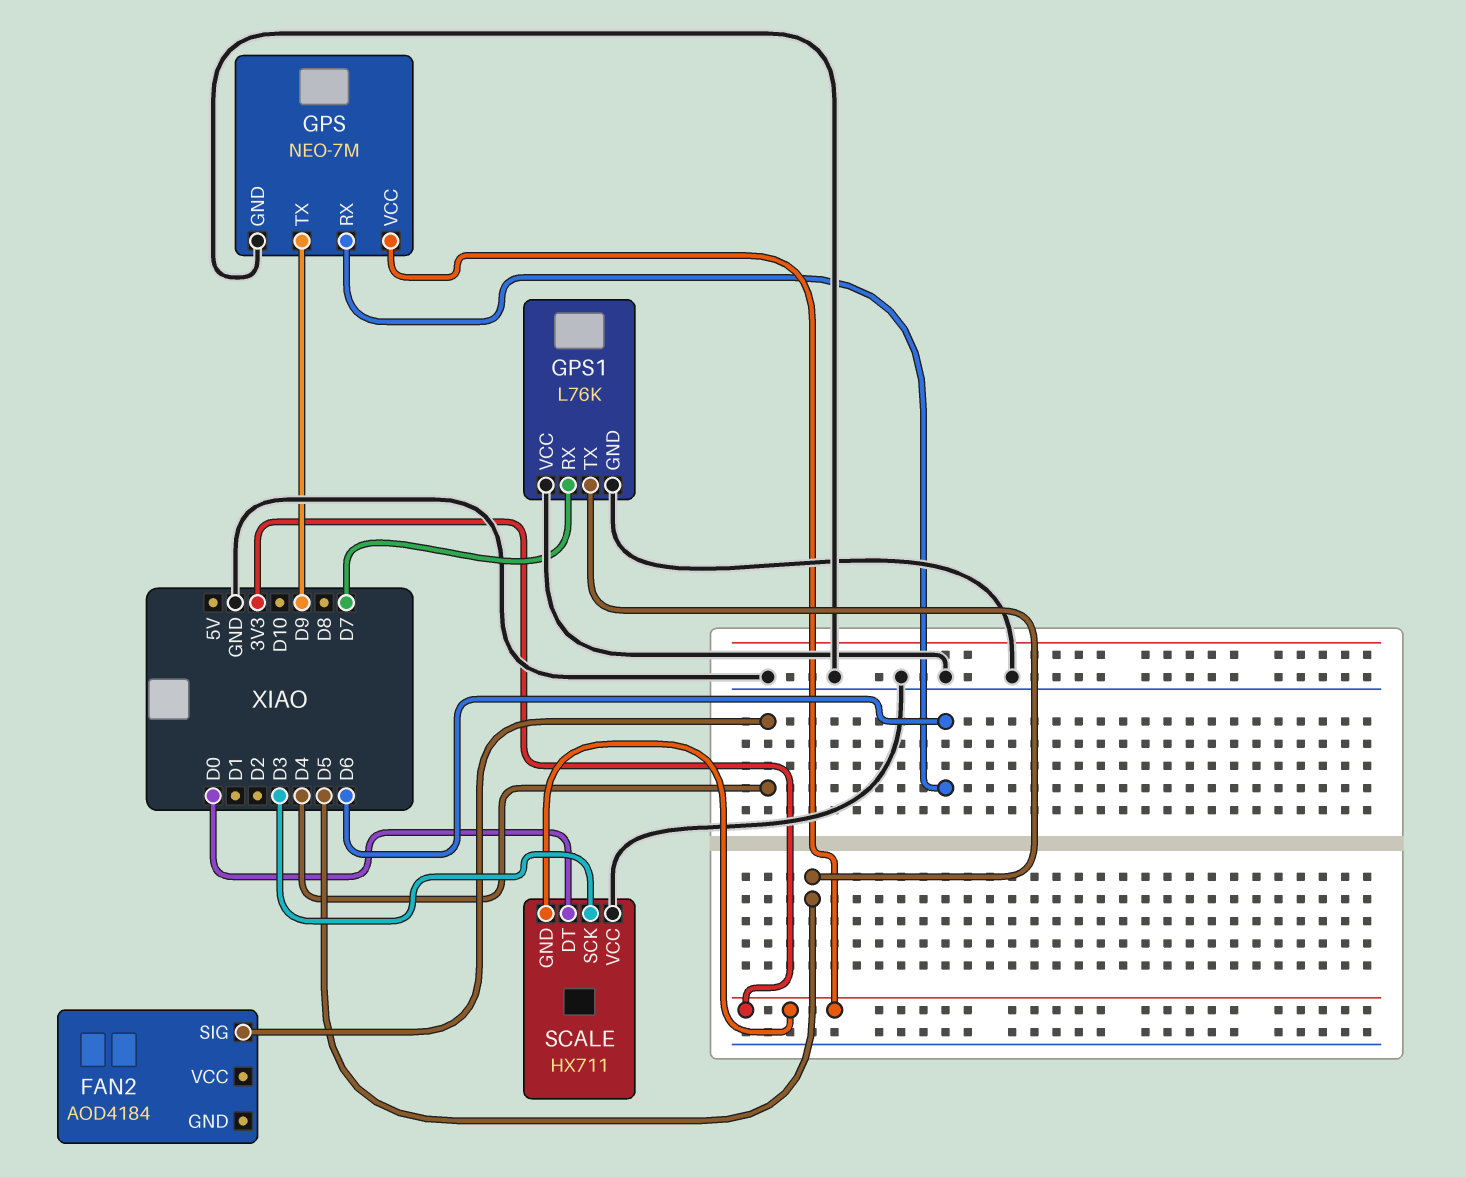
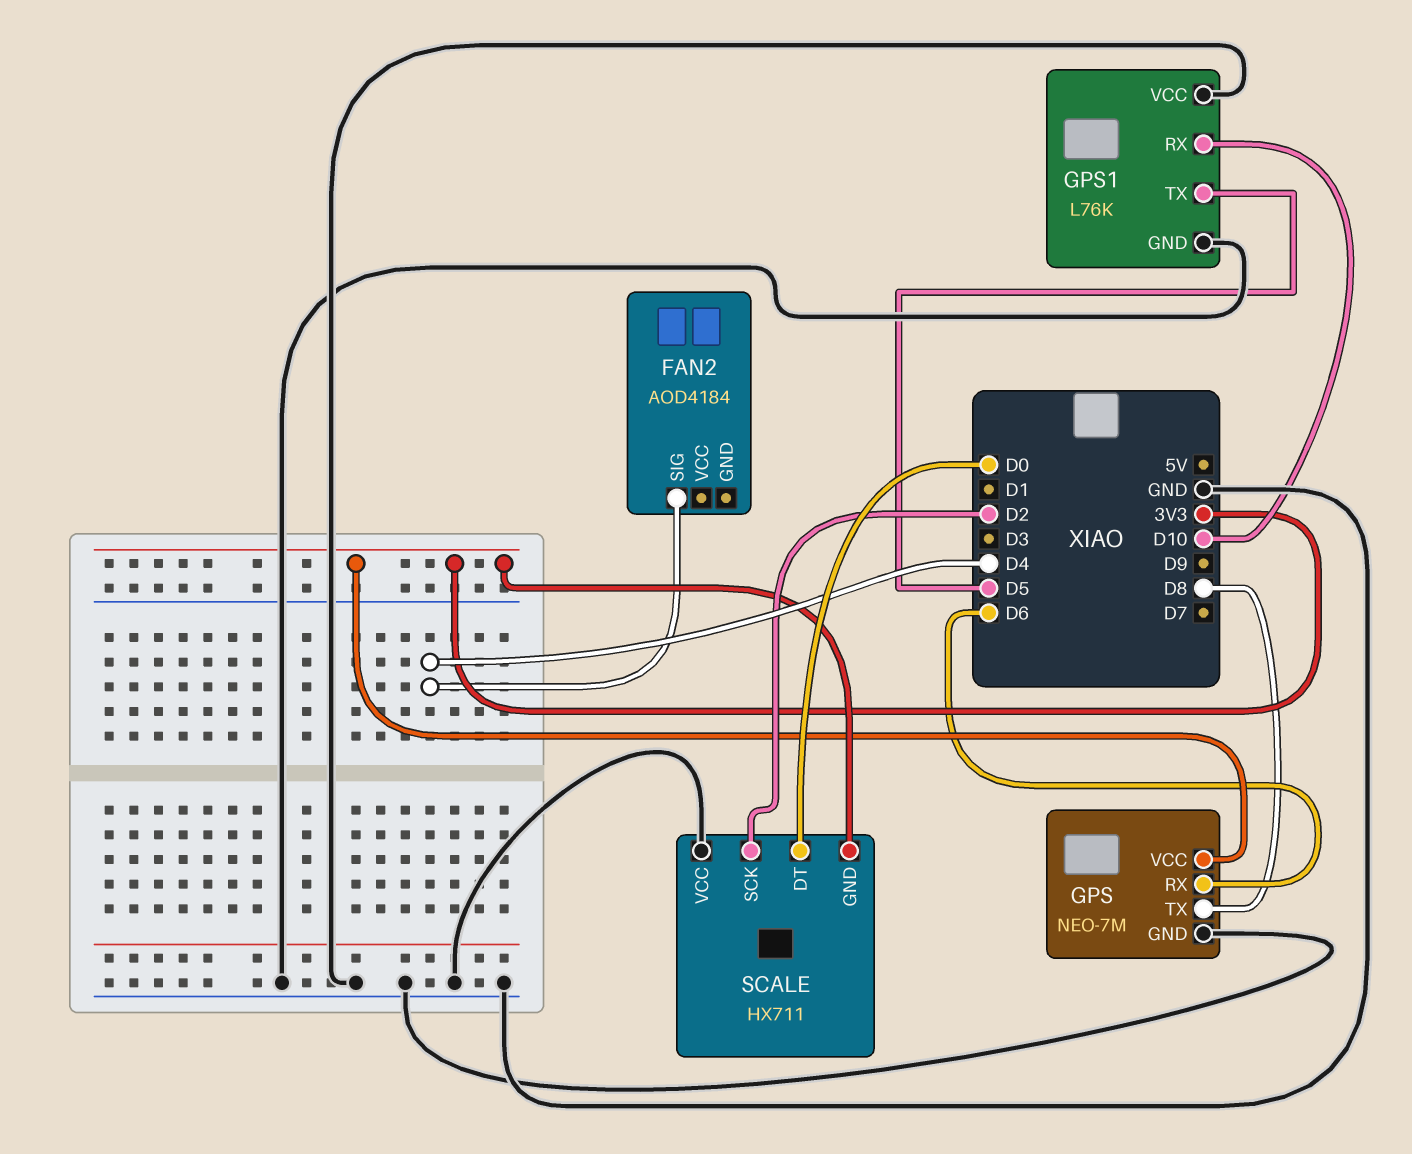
GPS pin TX: D9 -> D8
GPS1 pin RX: D7 -> D10
SCALE pin SCK: D3 -> D2

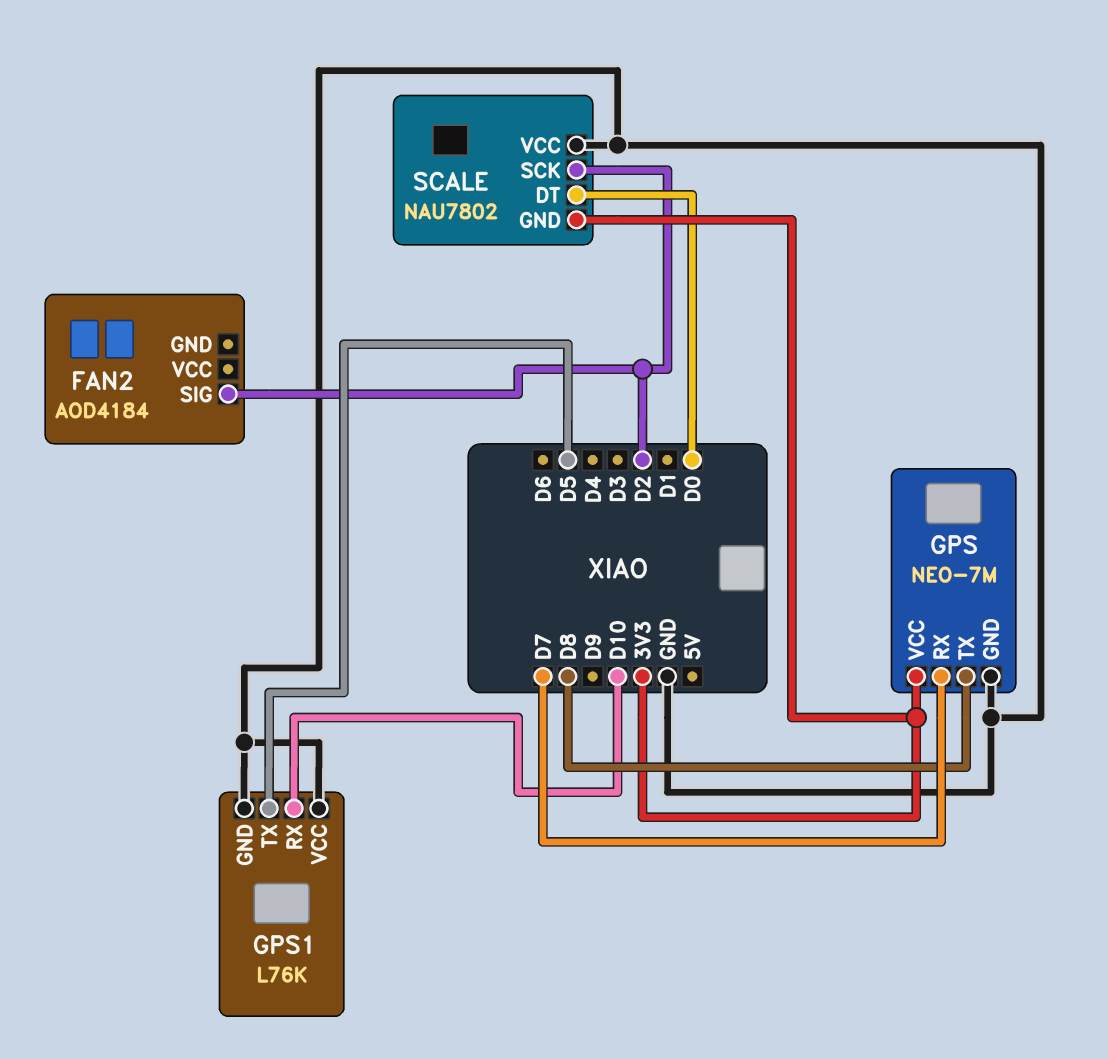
FAN2 pin SIG: D4 -> D2
GPS pin RX: D6 -> D7
SCALE: HX711 -> NAU7802

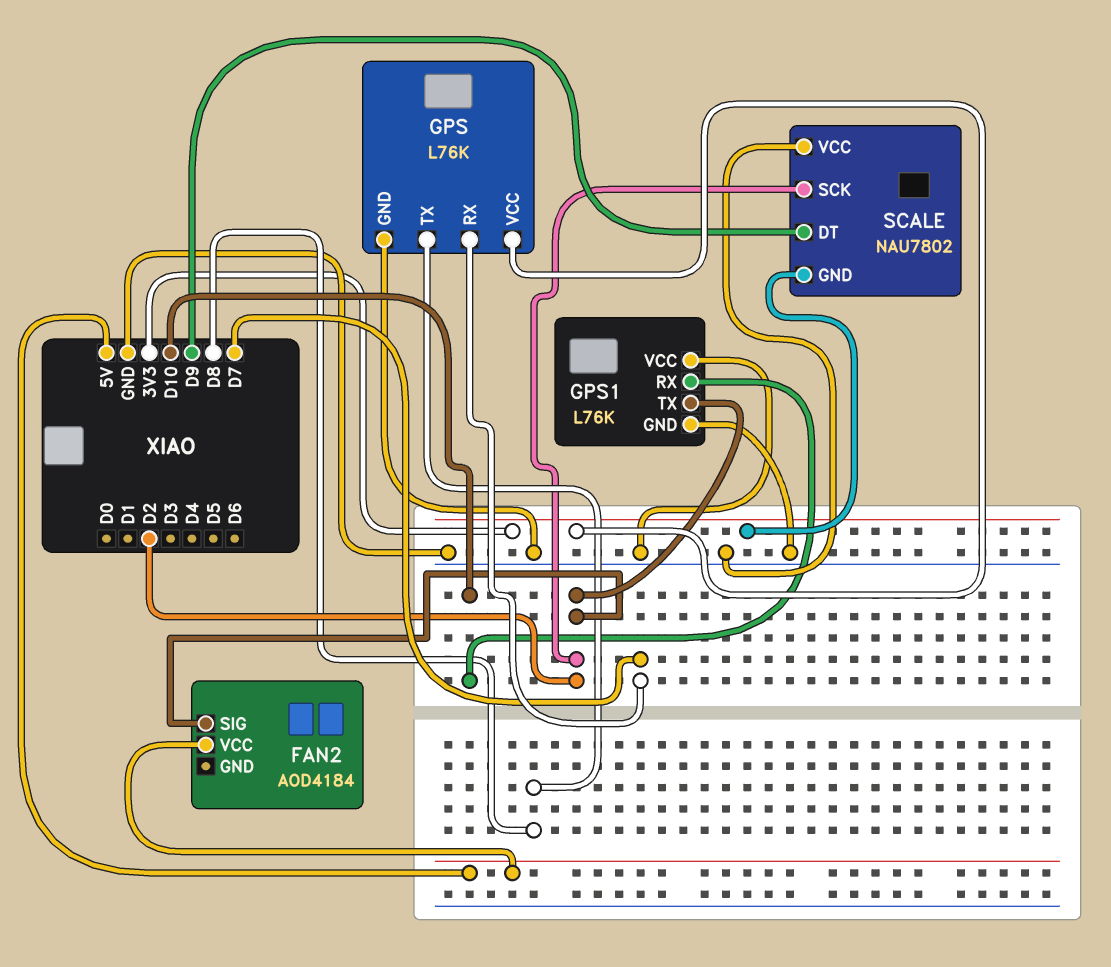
FAN2 pin VCC: none -> 5V
GPS: NEO-7M -> L76K
GPS1 pin TX: D5 -> D2
SCALE pin DT: D0 -> D9

